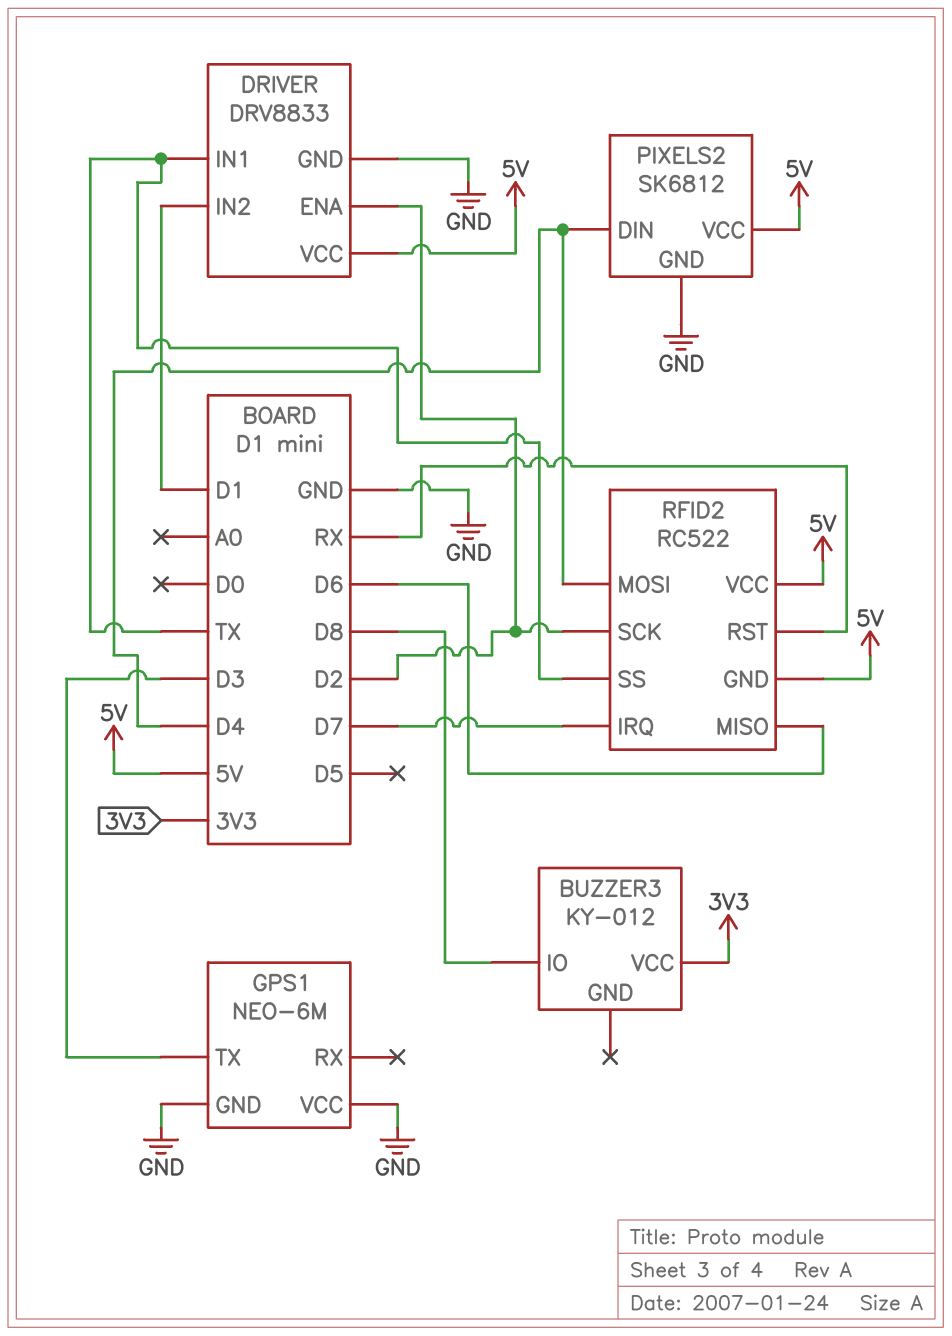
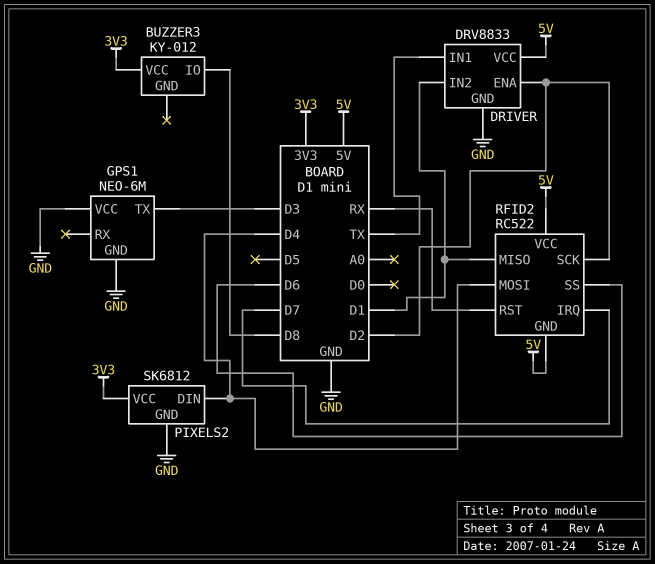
PIXELS2 pin VCC: 5V -> 3V3
RFID2 pin MISO: D6 -> D1
RFID2 pin SS: TX -> D6

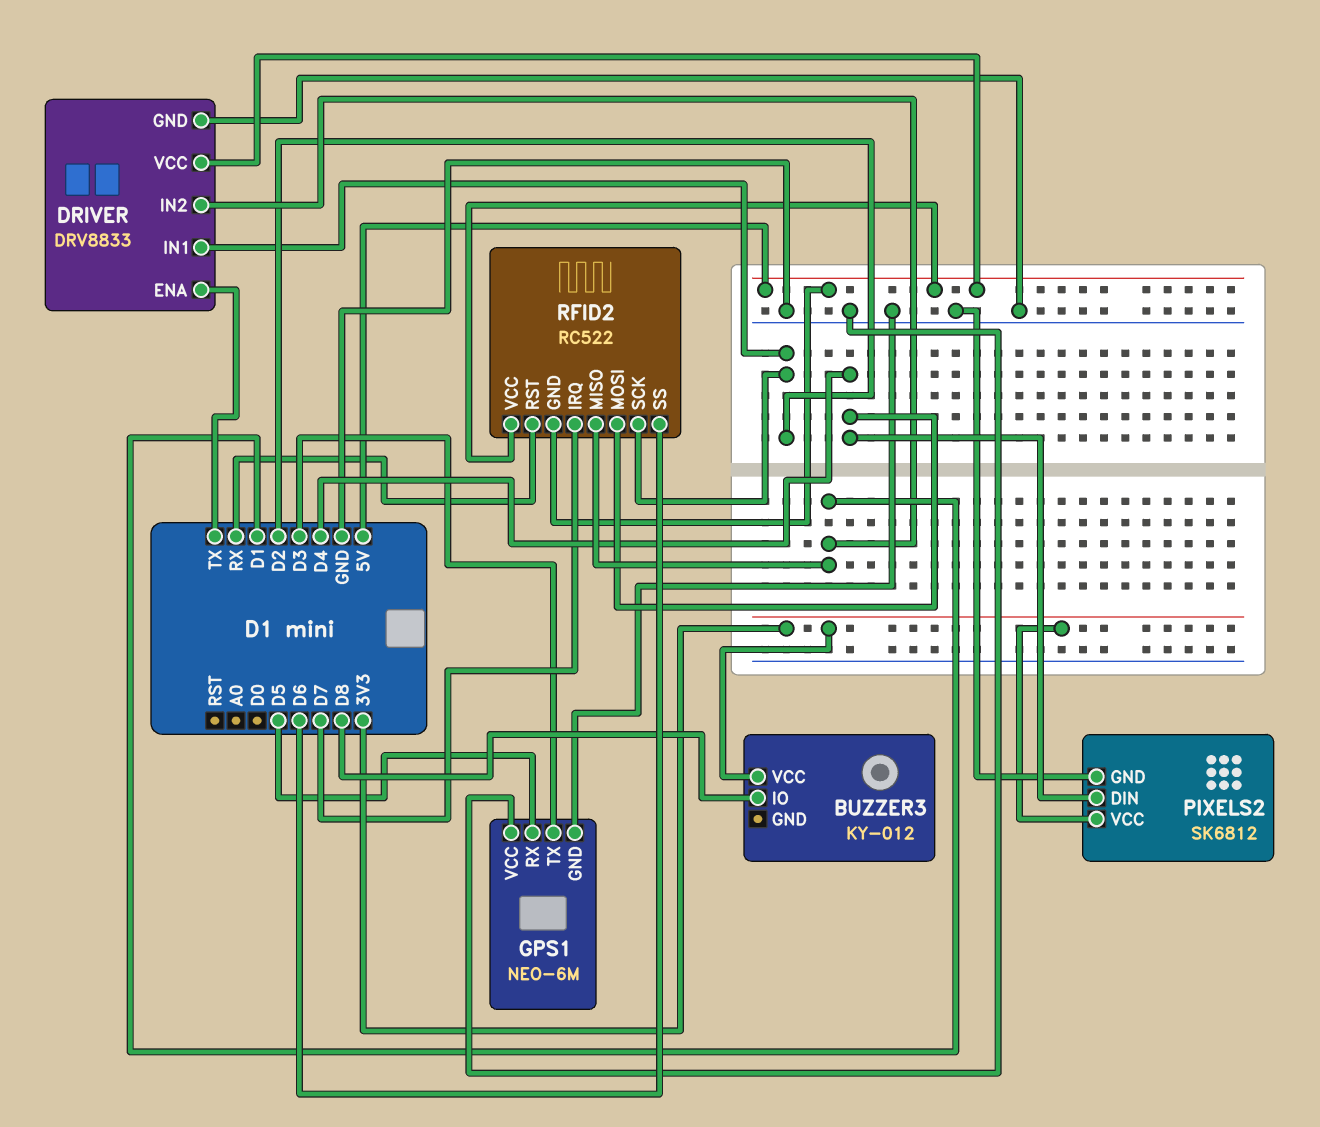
DRIVER pin ENA: D2 -> TX
DRIVER pin IN1: TX -> D2
GPS1 pin RX: none -> D5

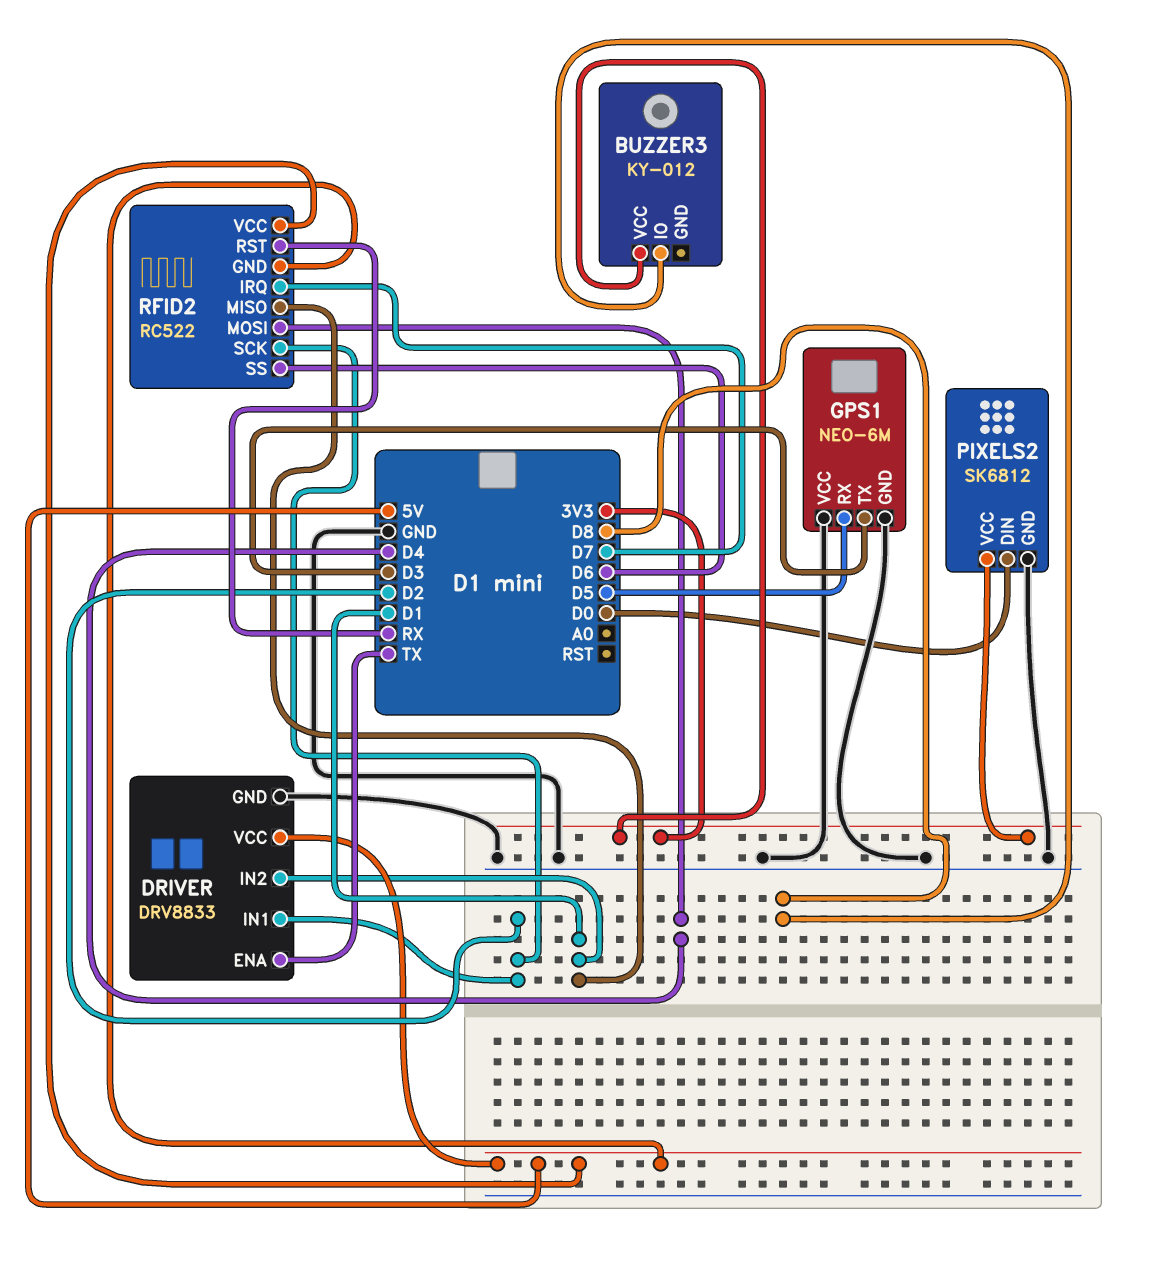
PIXELS2 pin DIN: D4 -> D0

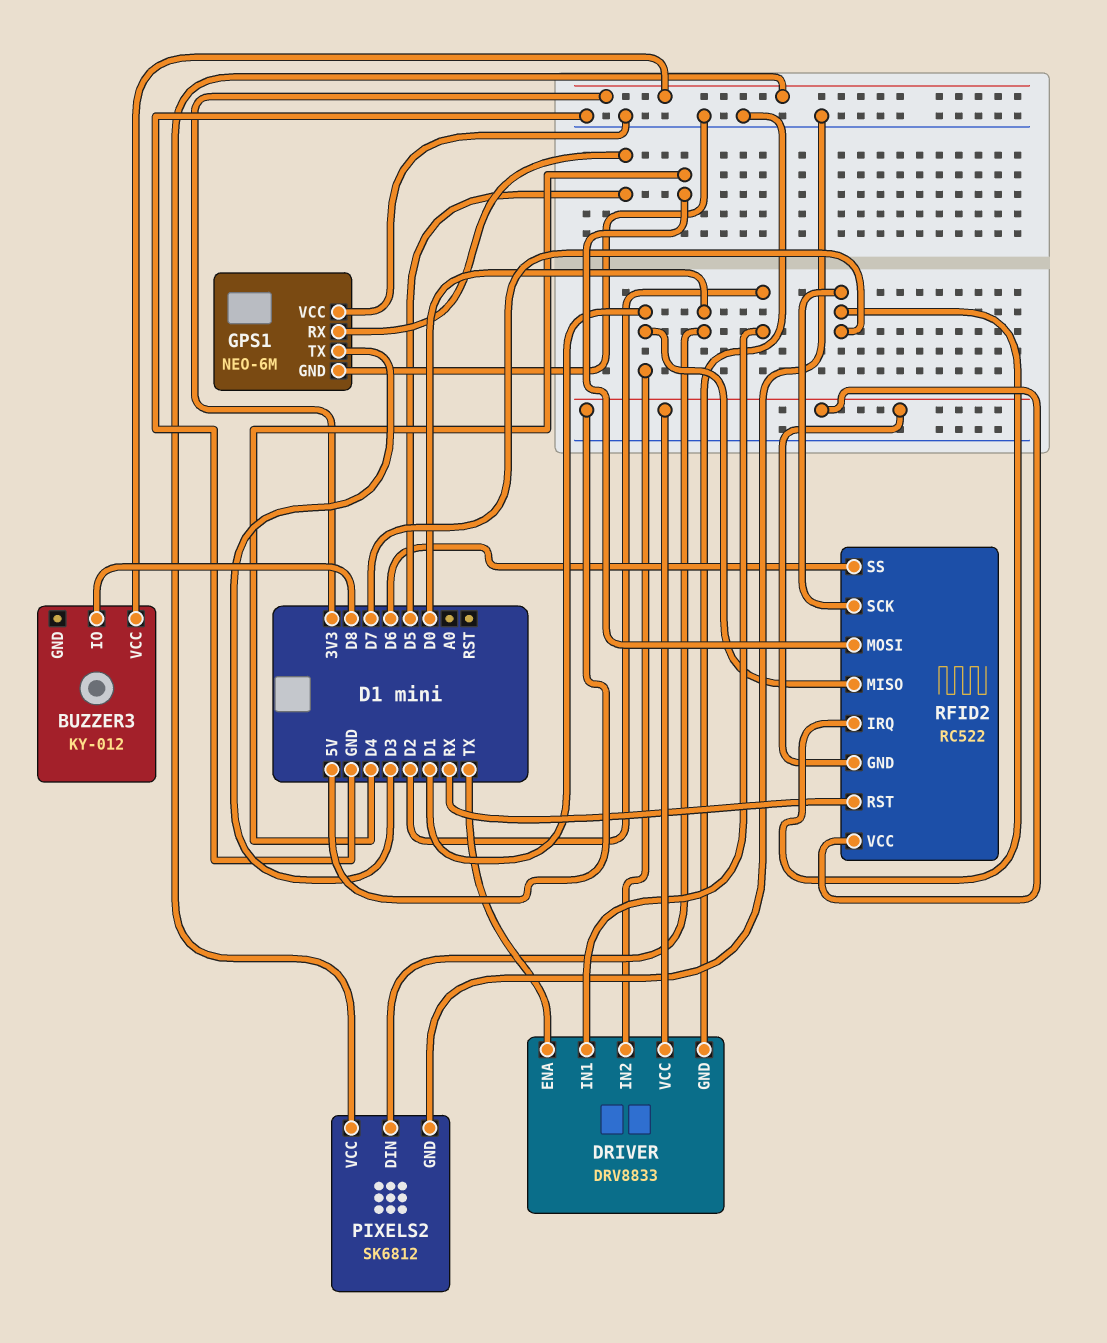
RFID2 pin SCK: D2 -> D7

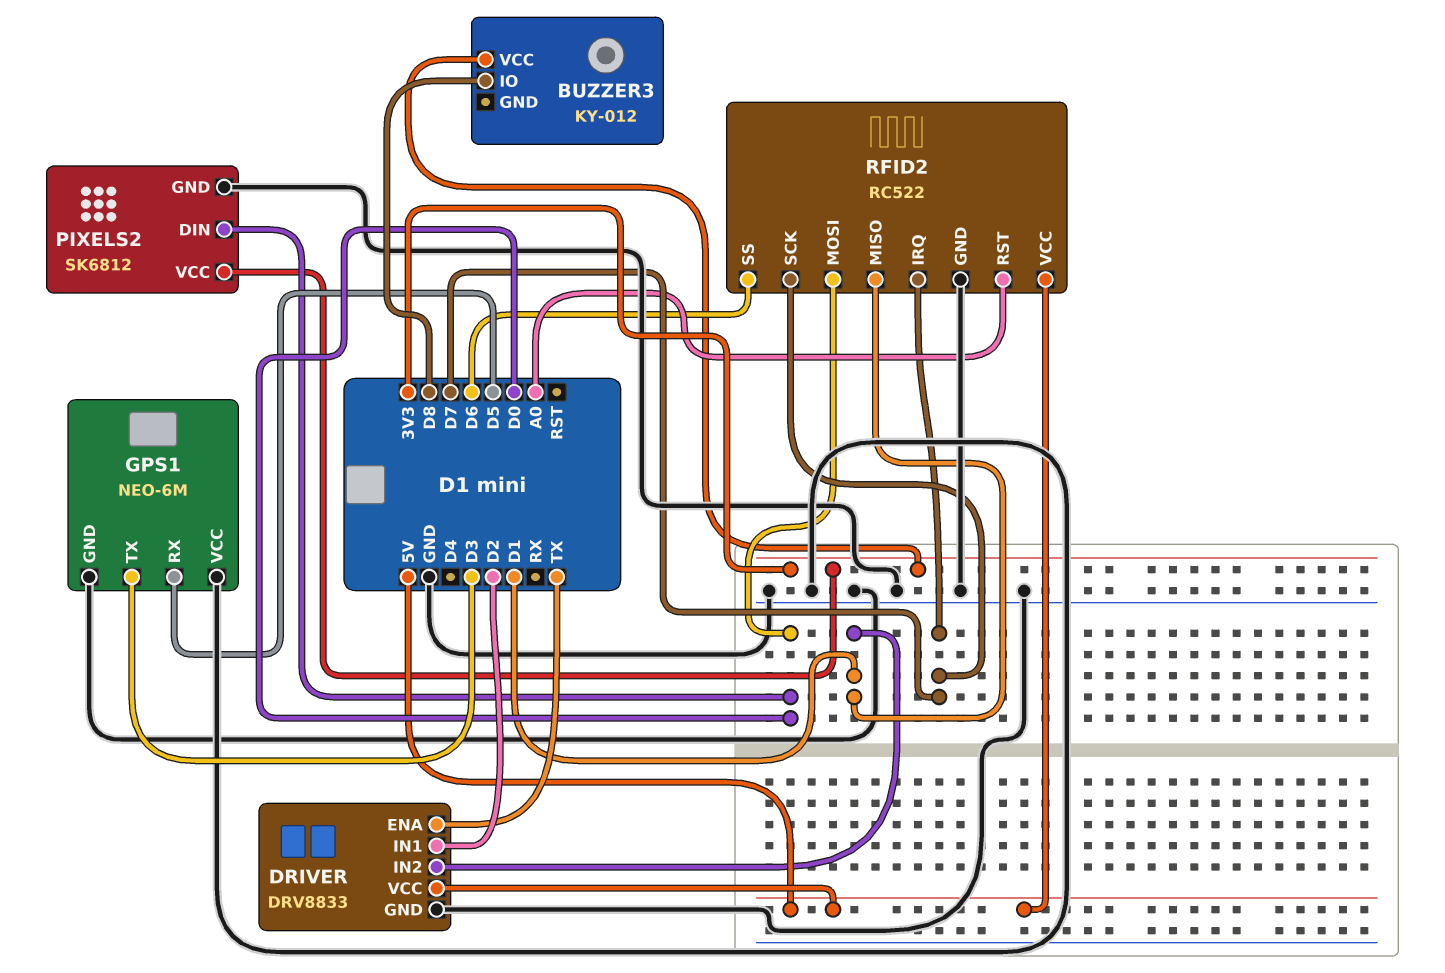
RFID2 pin GND: 5V -> GND
RFID2 pin MOSI: D4 -> D0
RFID2 pin RST: RX -> A0

